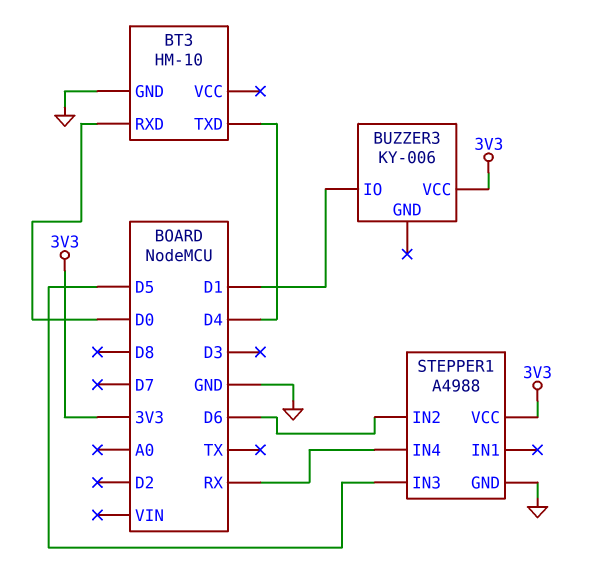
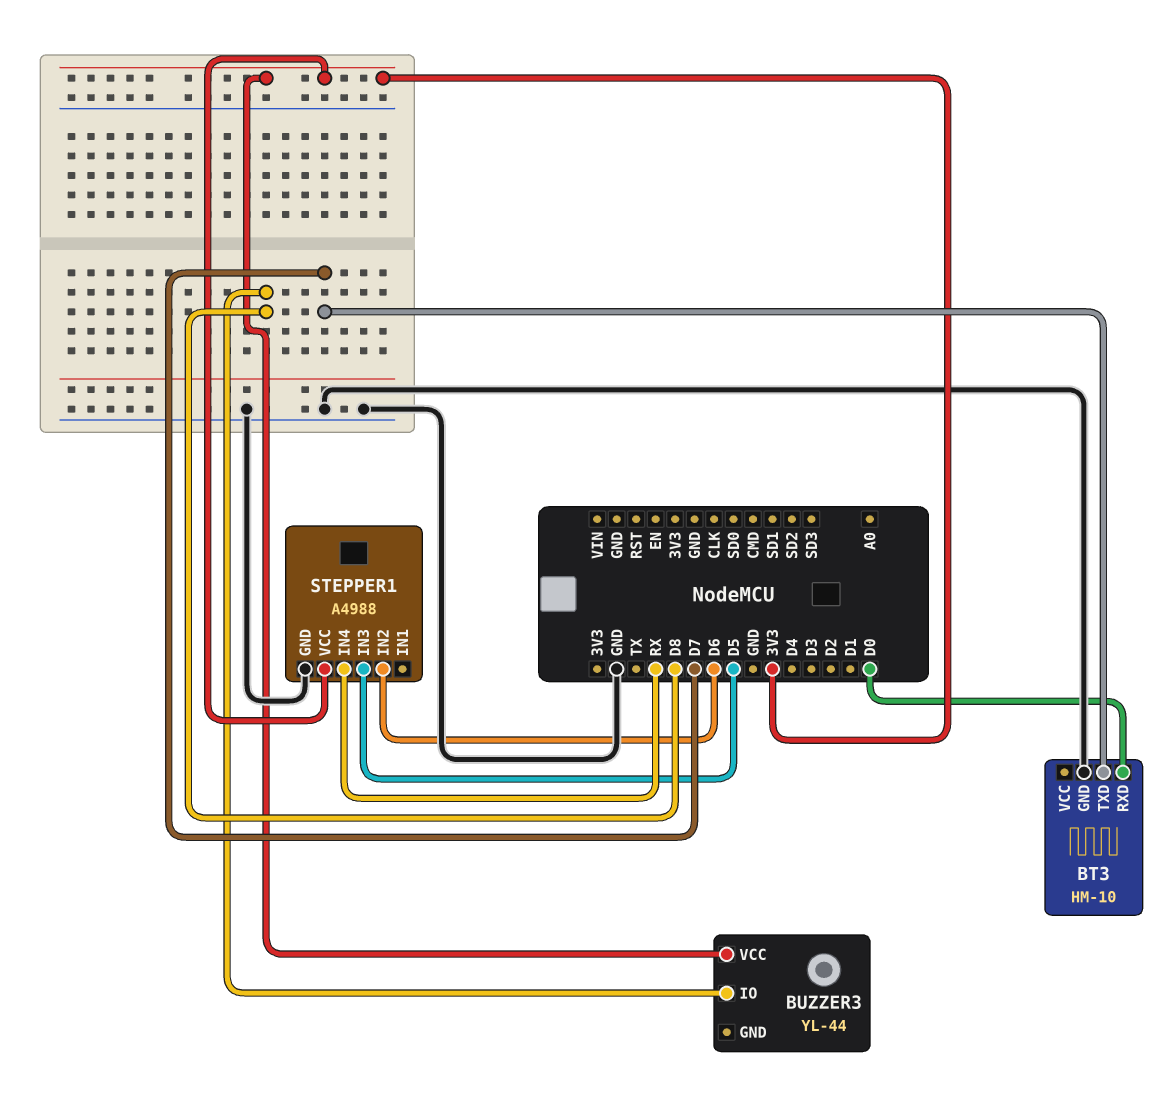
BT3 pin TXD: D4 -> D7
BUZZER3: KY-006 -> YL-44
BUZZER3 pin IO: D1 -> D8

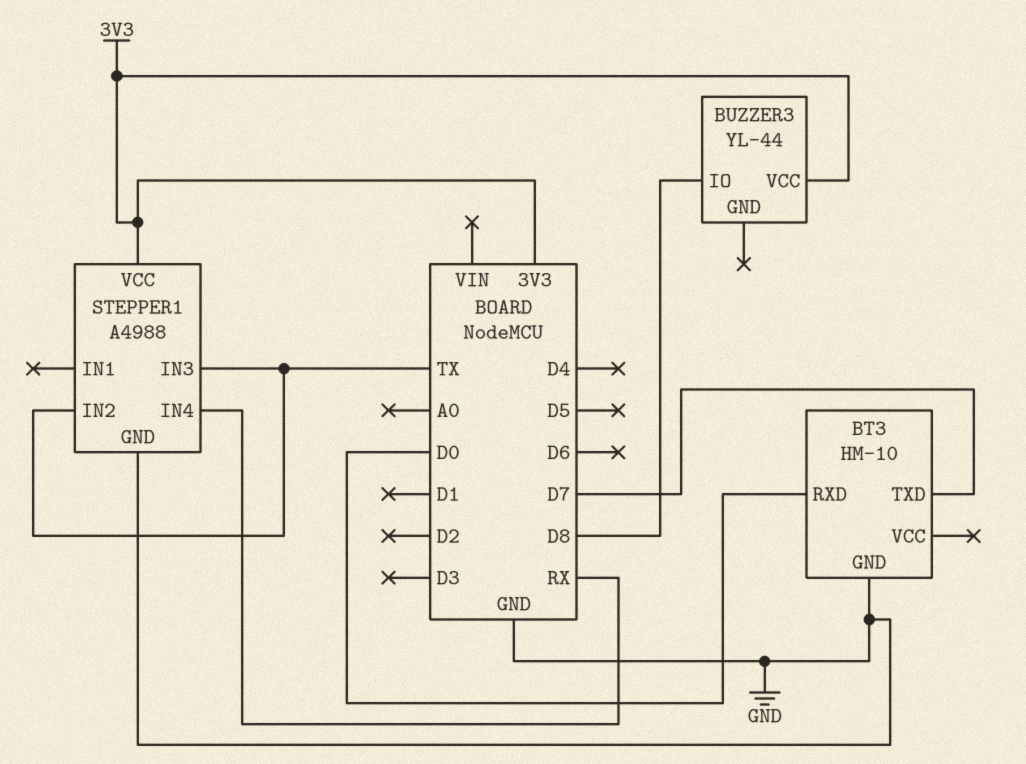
STEPPER1 pin IN2: D6 -> TX
STEPPER1 pin IN3: D5 -> TX

